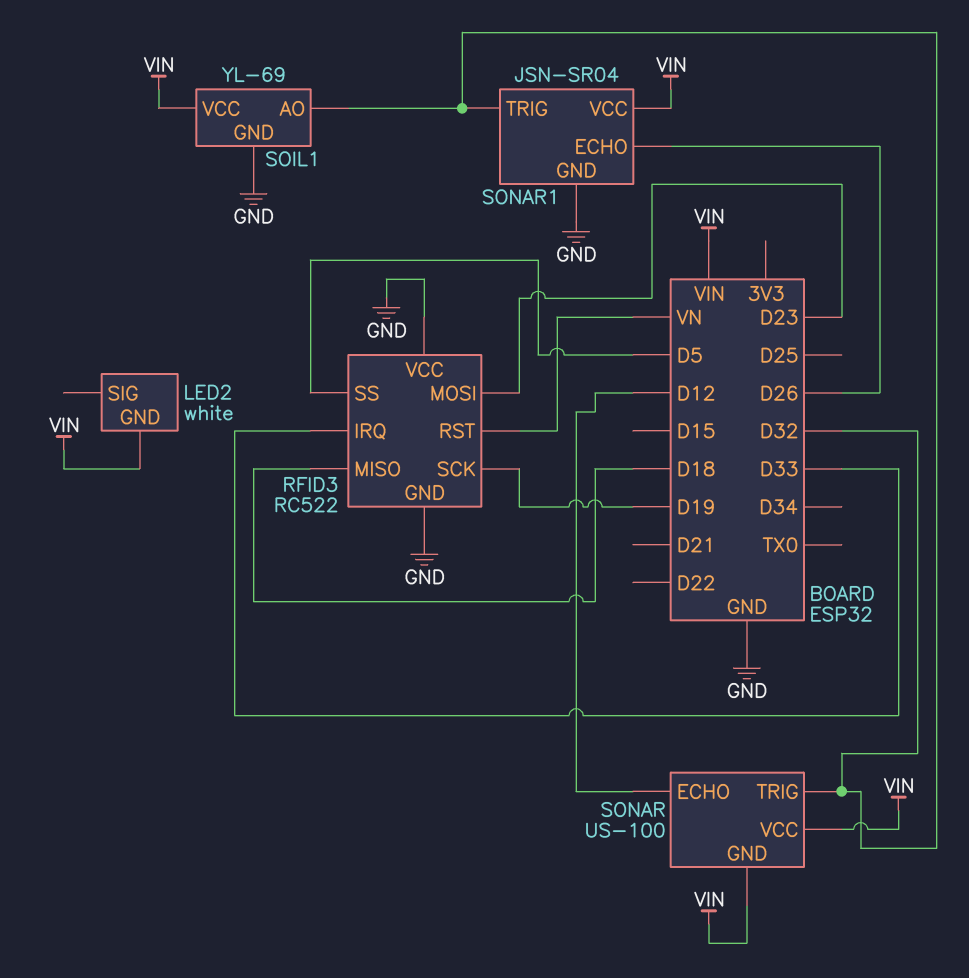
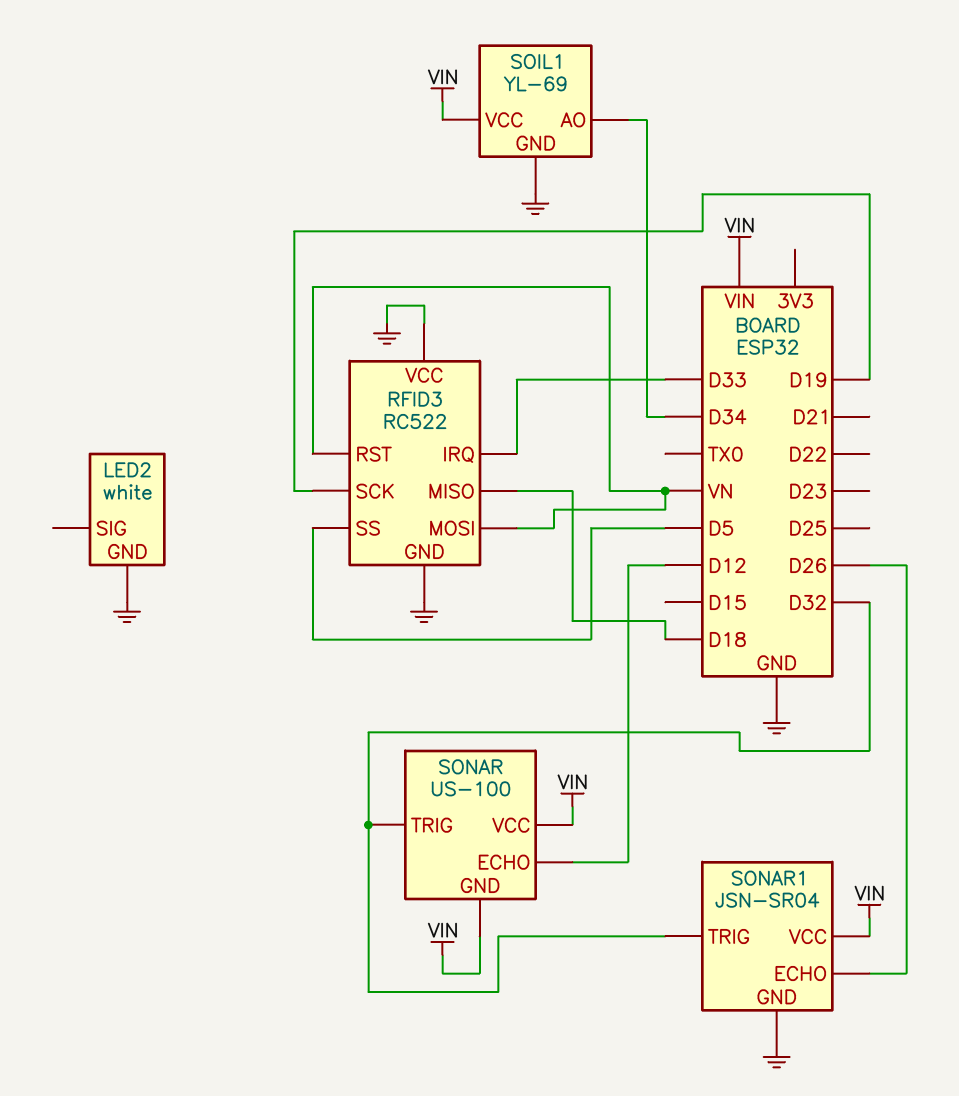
LED2 pin GND: VIN -> GND
RFID3 pin MOSI: D23 -> VN
SOIL1 pin AO: D32 -> D34

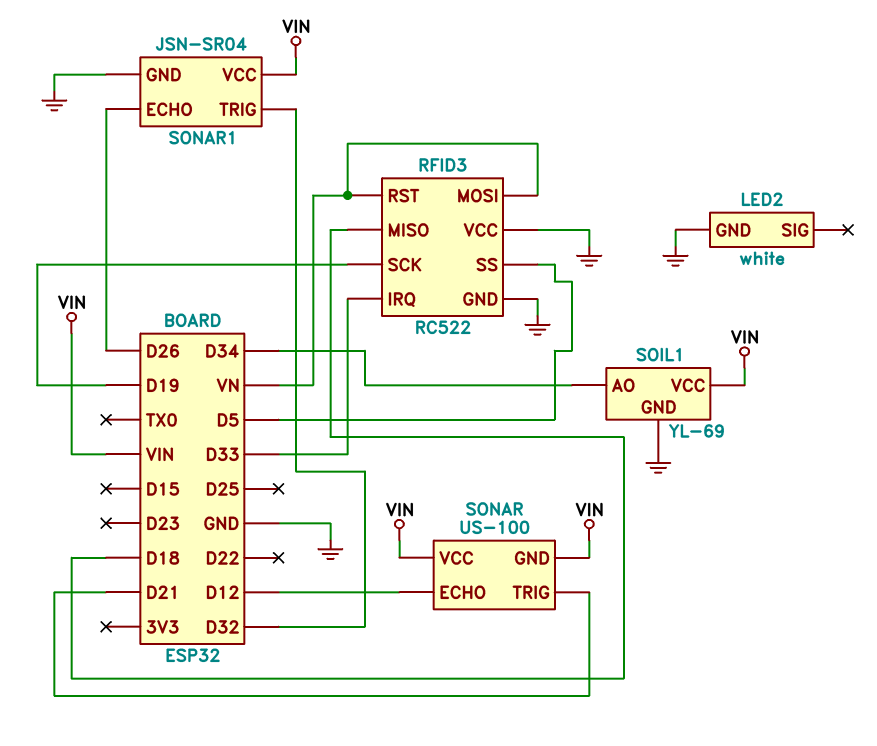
SONAR pin TRIG: D32 -> D21

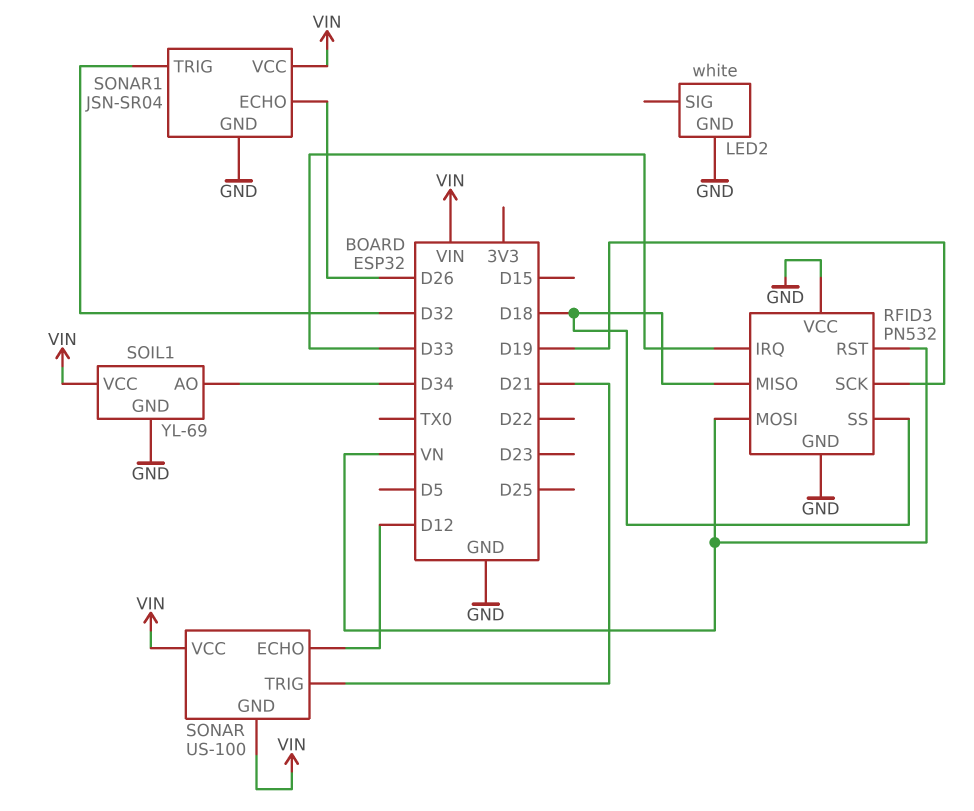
RFID3: RC522 -> PN532
RFID3 pin SS: D5 -> D18

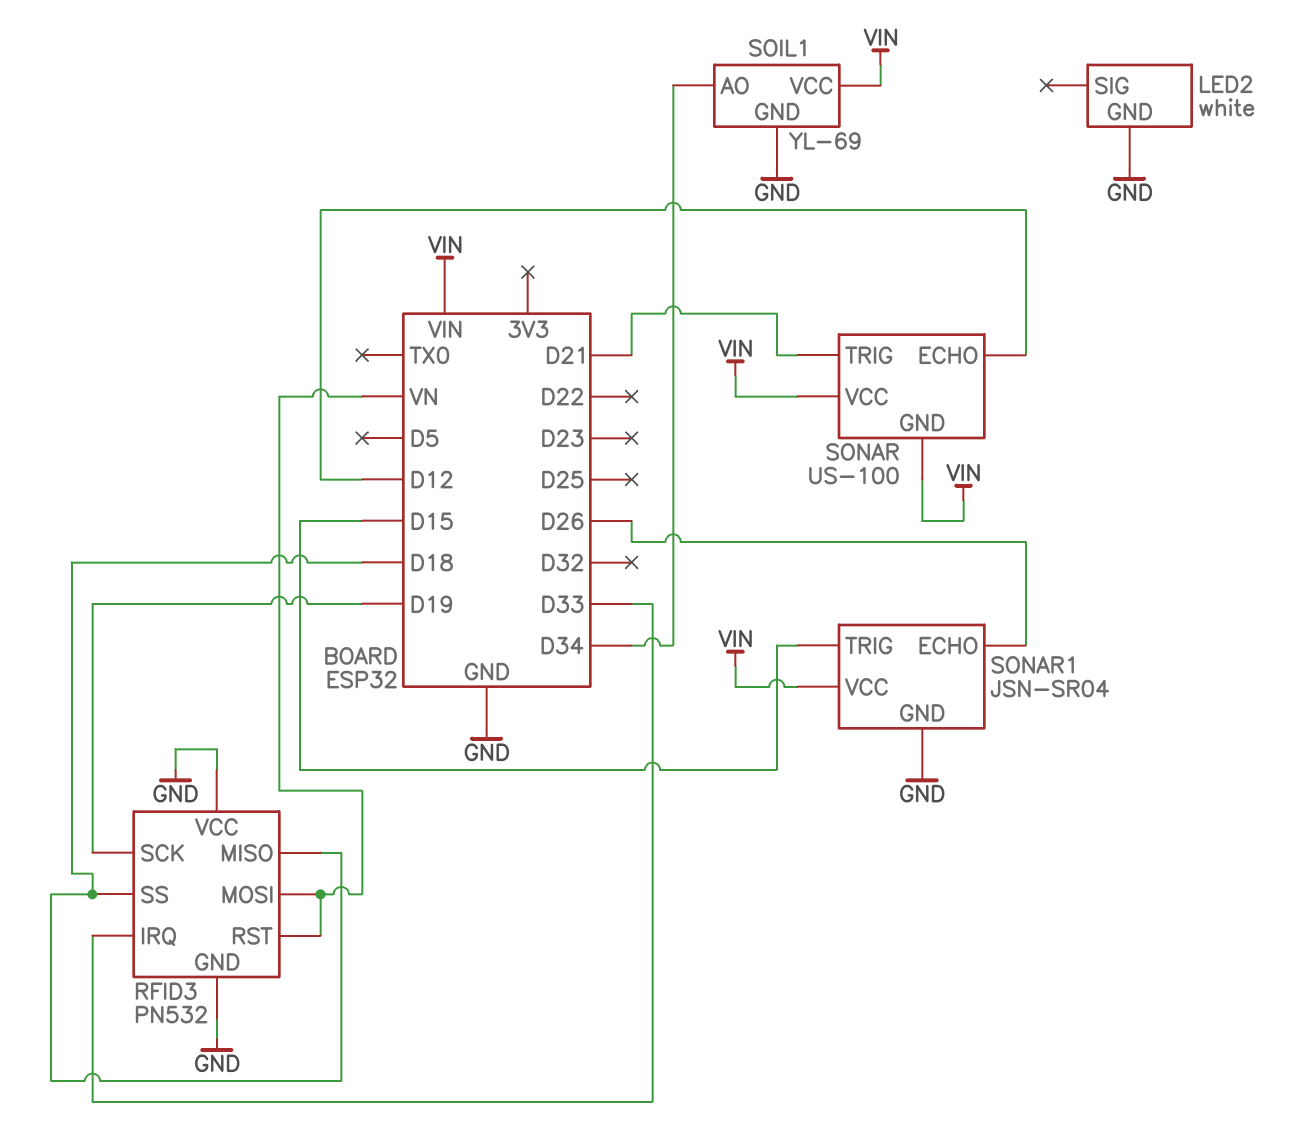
SONAR1 pin TRIG: D32 -> D15

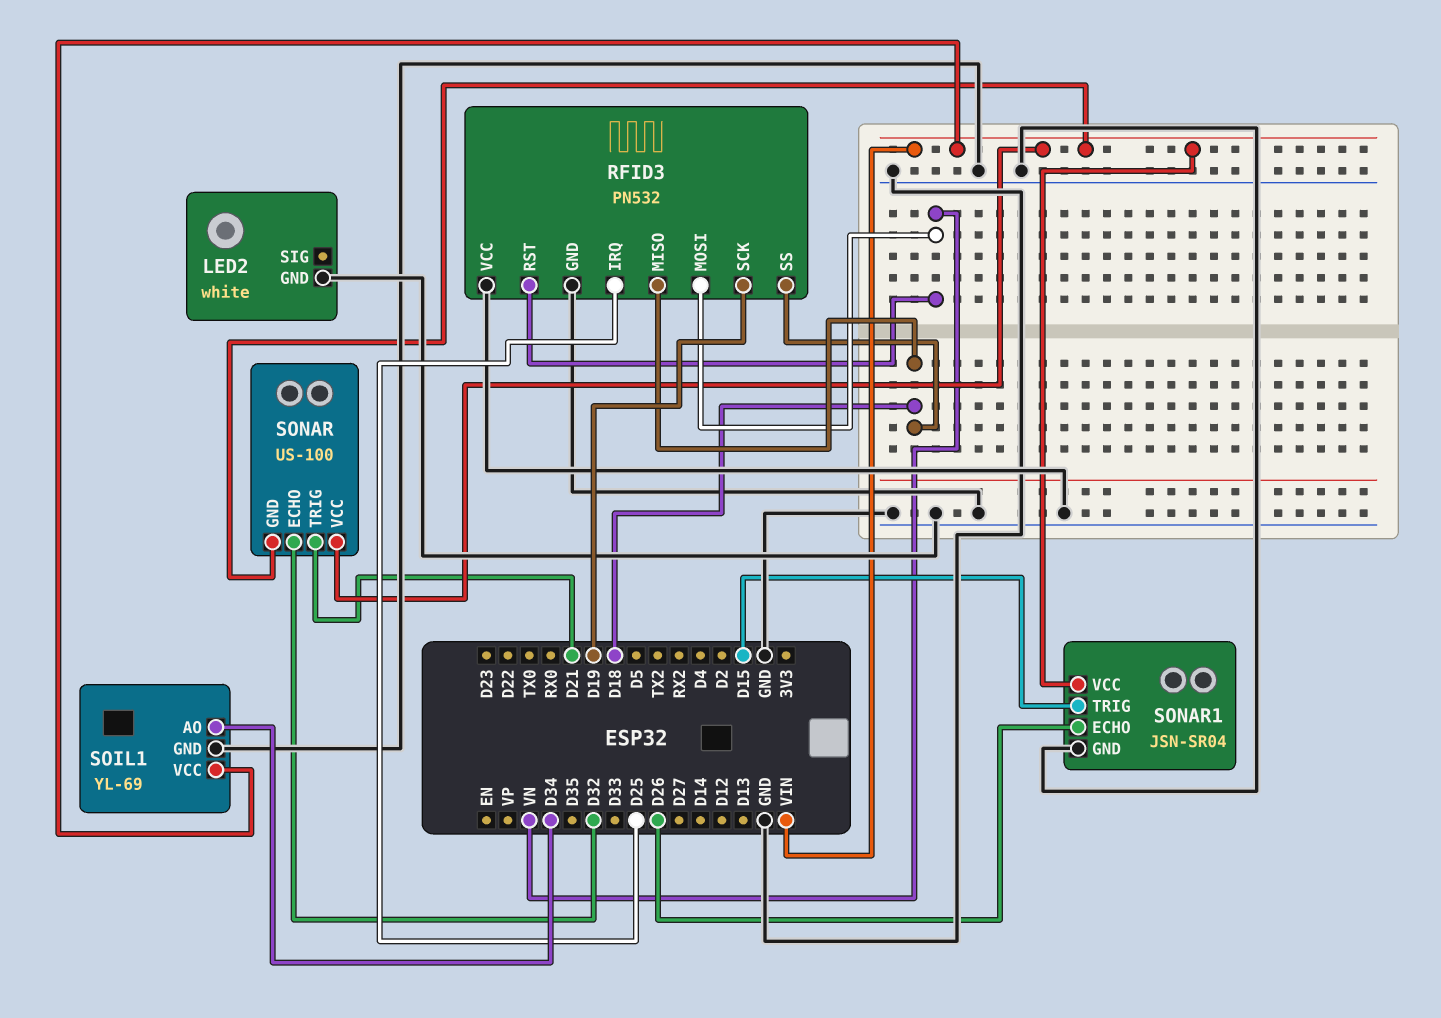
RFID3 pin IRQ: D33 -> D25
SONAR pin ECHO: D12 -> D32

